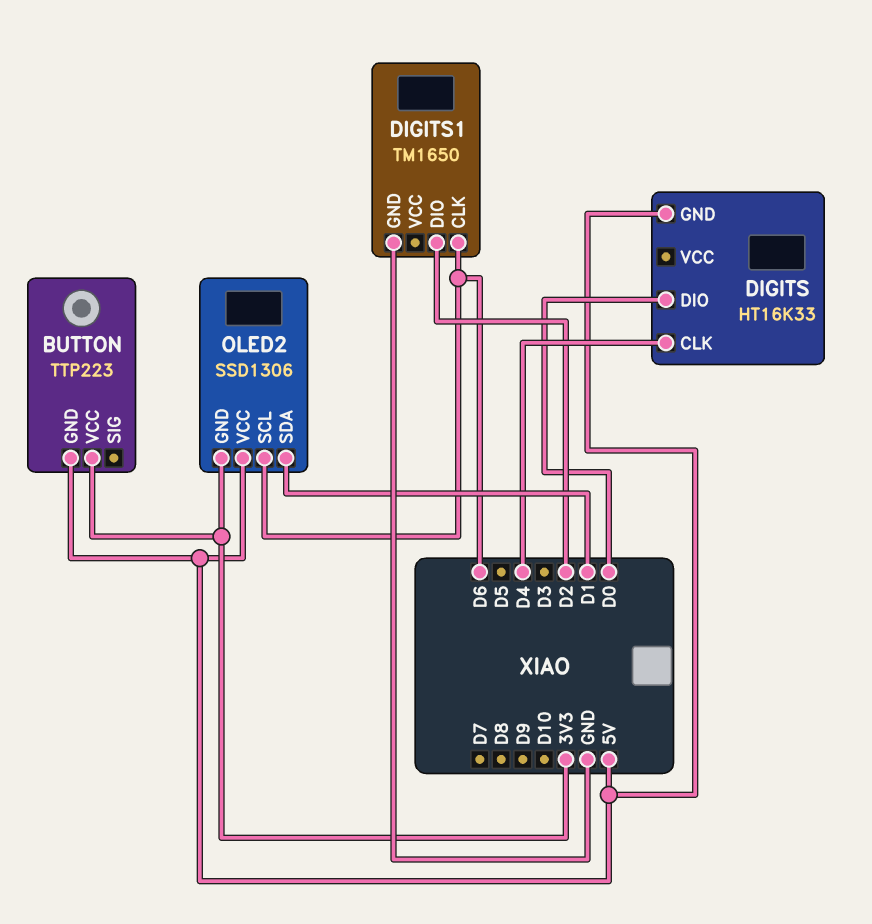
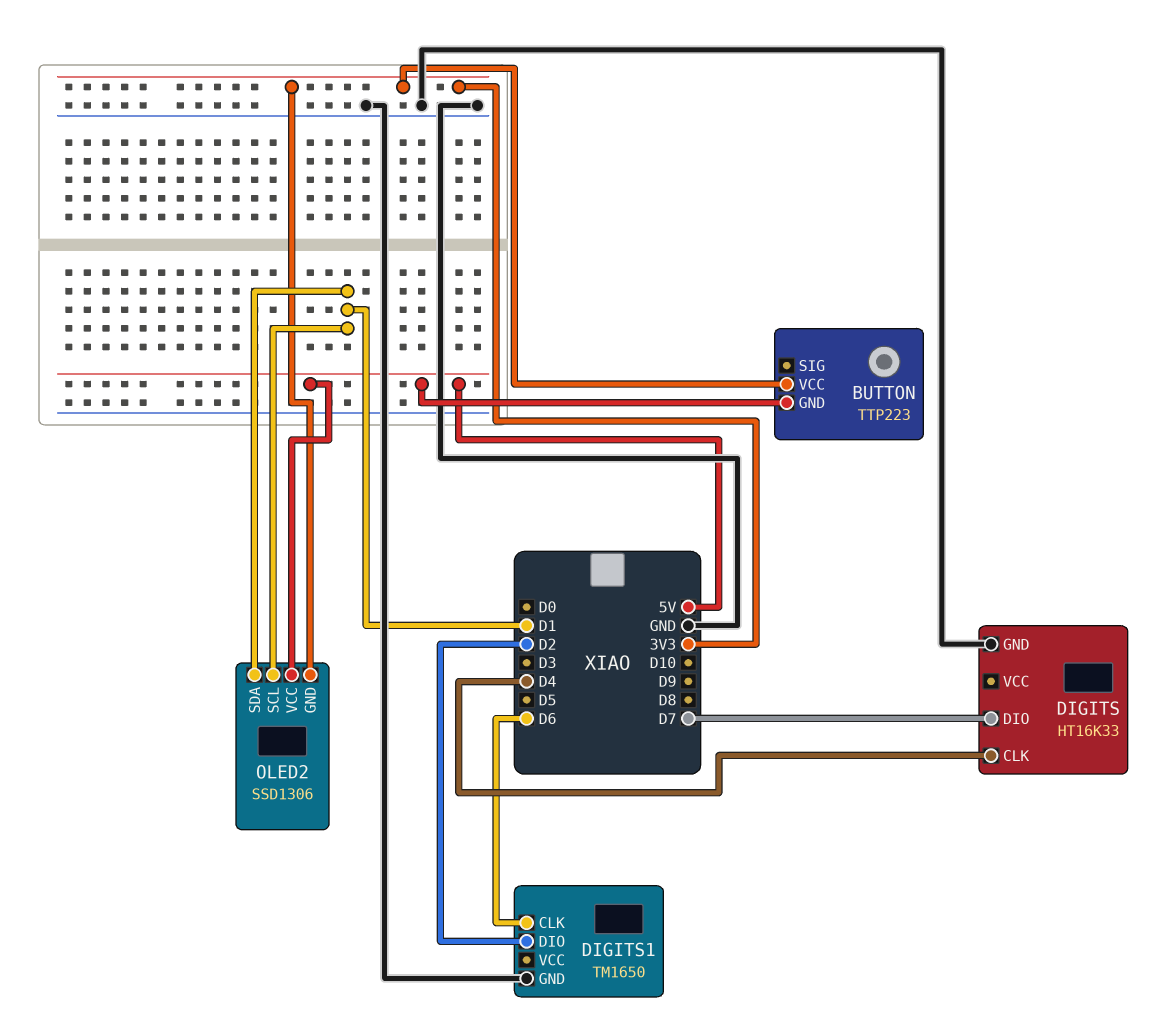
DIGITS pin DIO: D0 -> D7
DIGITS pin GND: 5V -> GND
OLED2 pin SCL: D6 -> D1

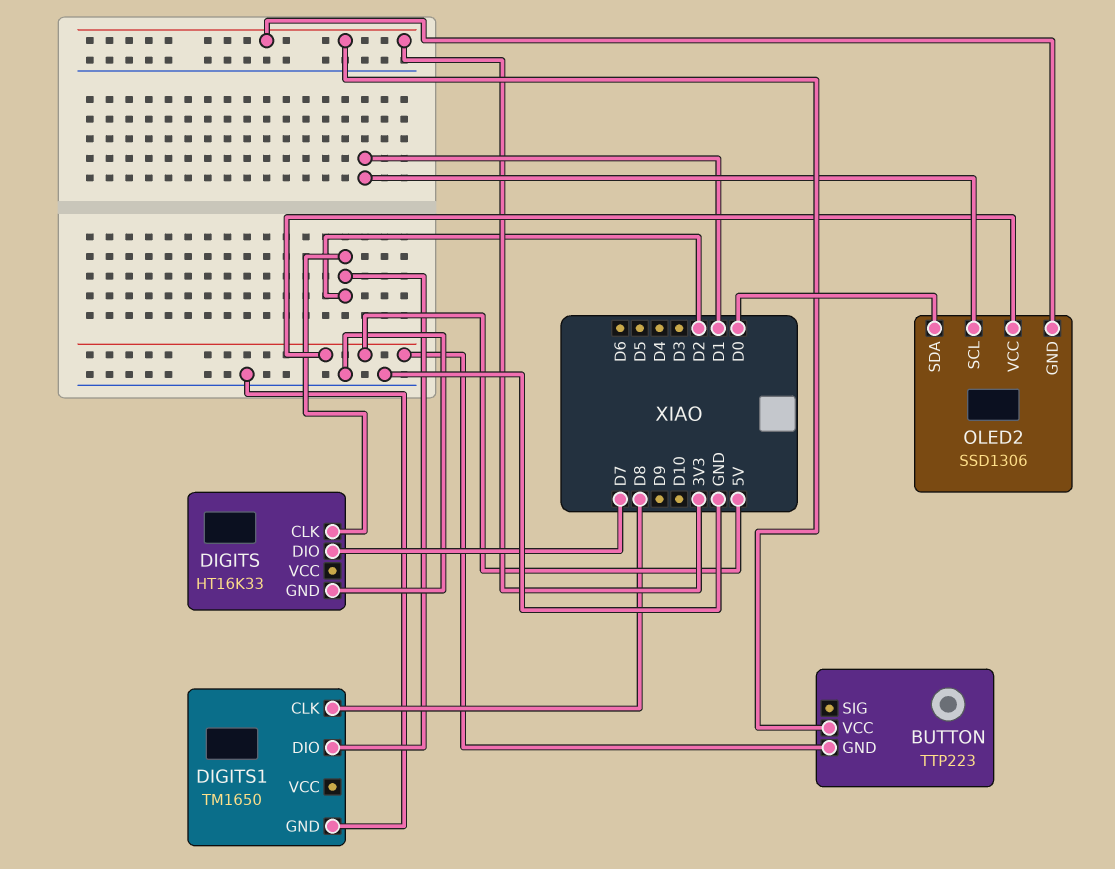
DIGITS pin CLK: D4 -> D2
DIGITS1 pin CLK: D6 -> D8
OLED2 pin SDA: D1 -> D0

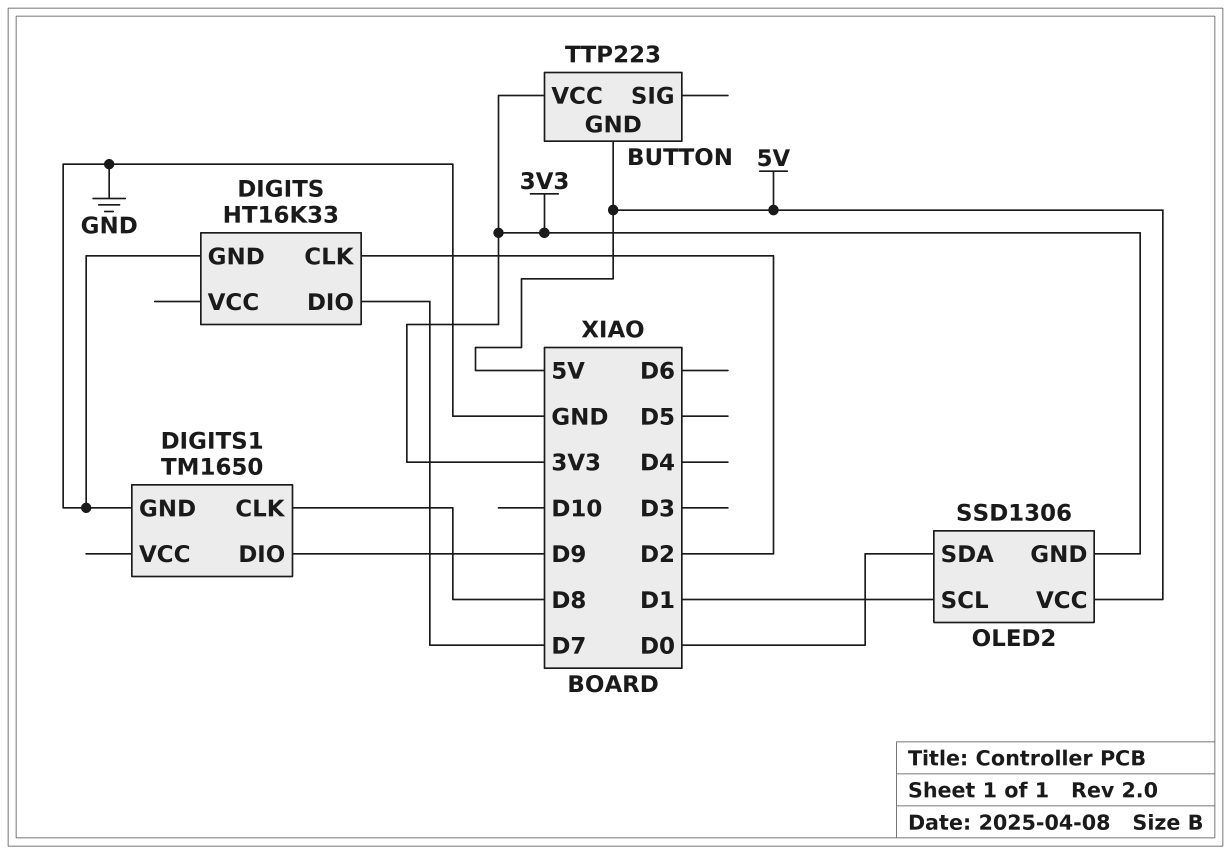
DIGITS1 pin DIO: D2 -> D9

